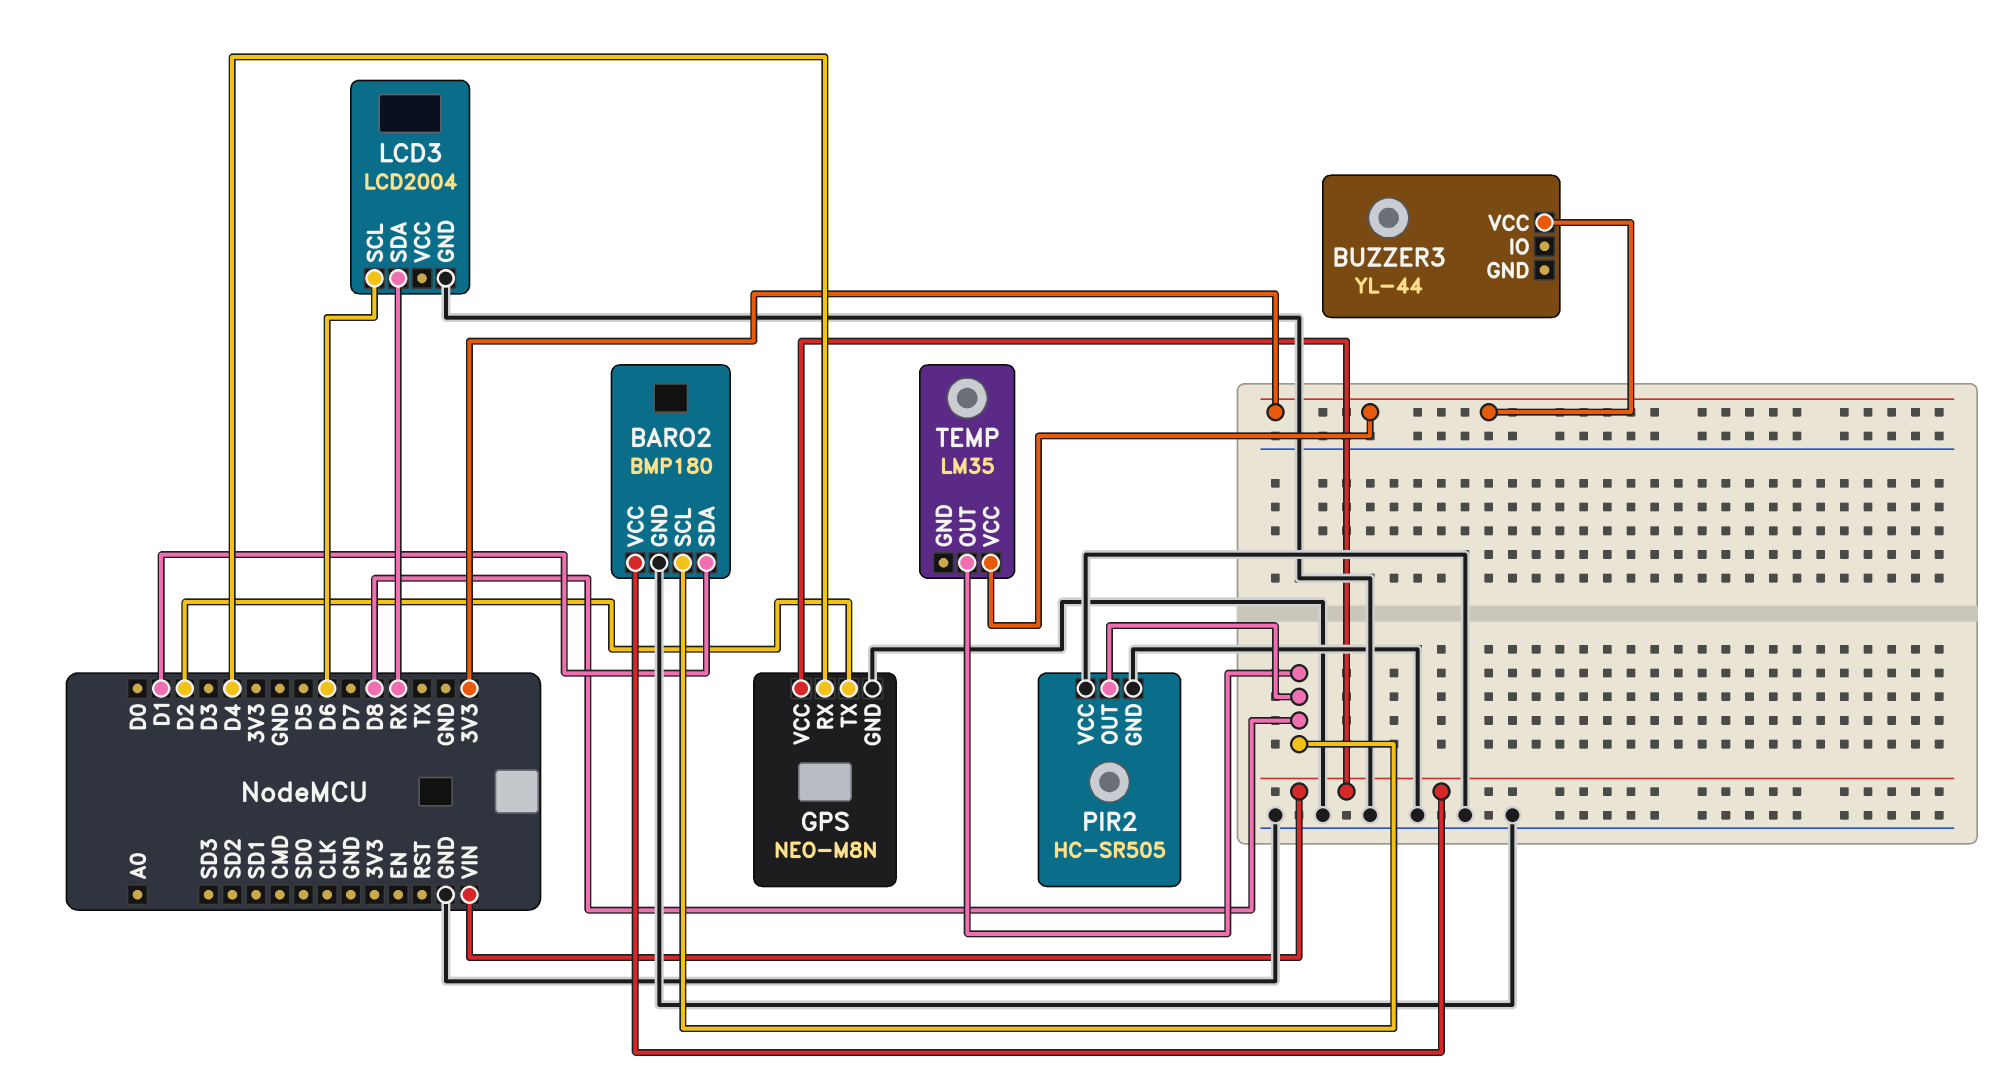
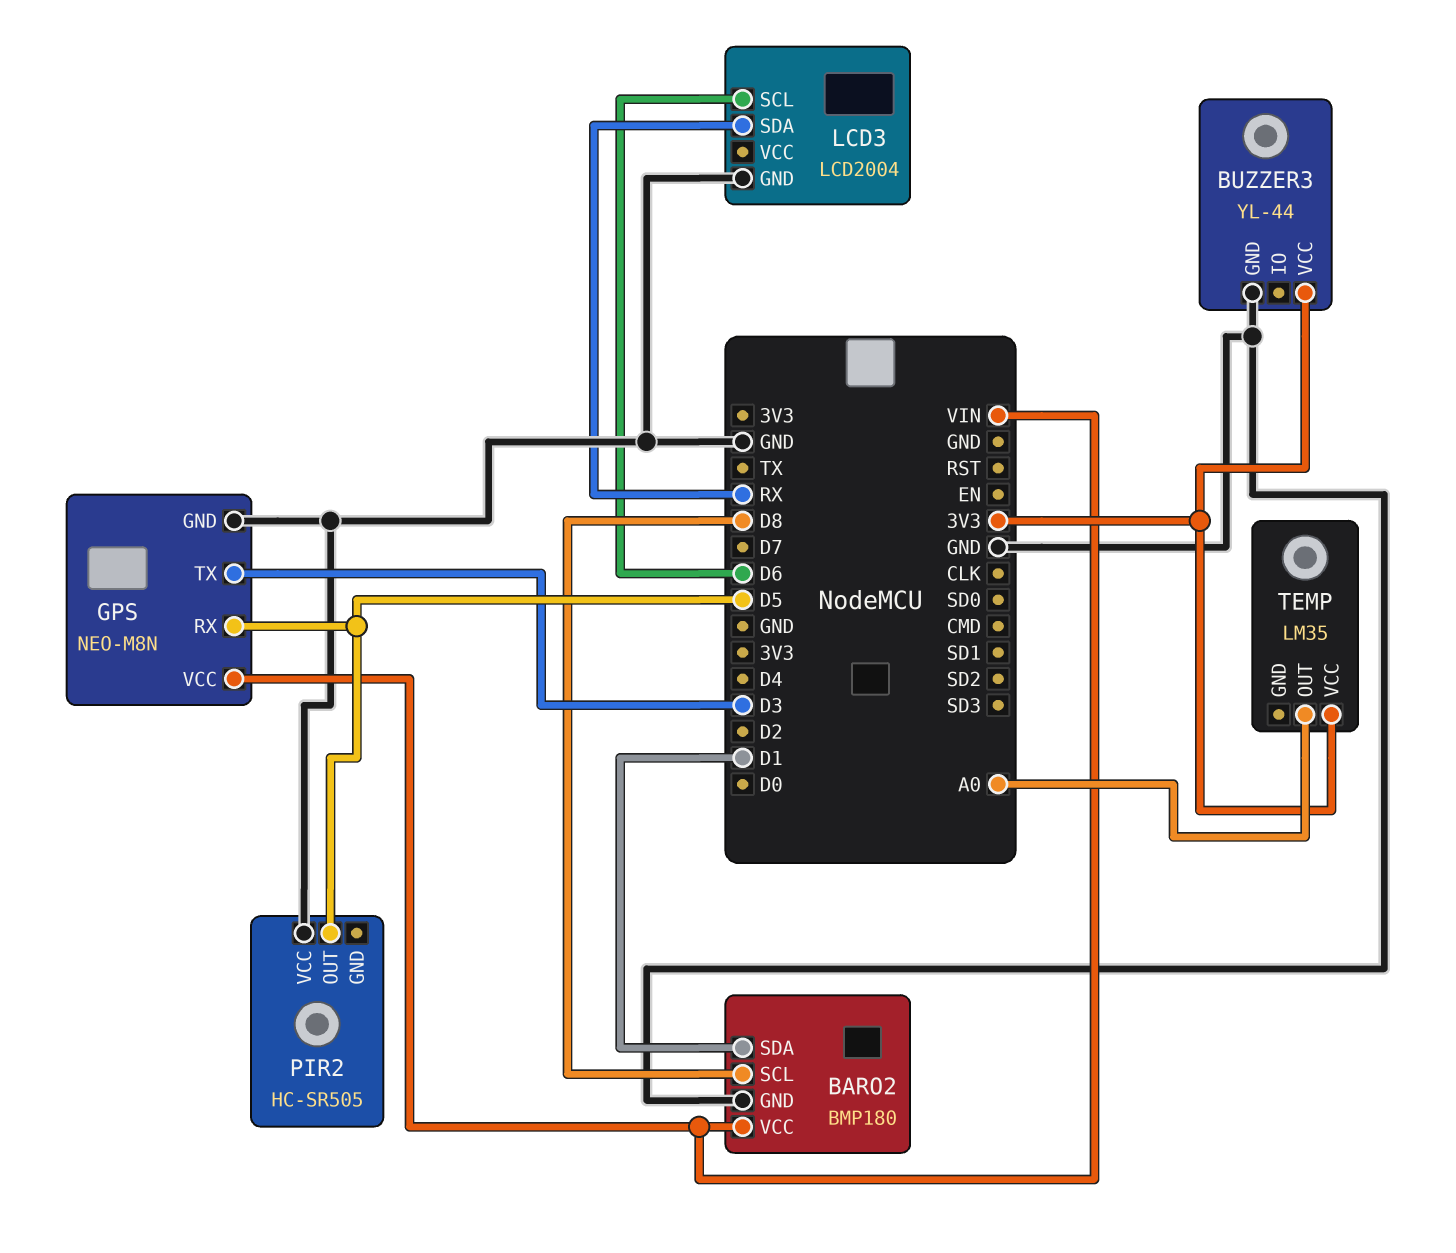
BUZZER3 pin GND: none -> GND
GPS pin RX: D4 -> D5
GPS pin TX: D2 -> D3
PIR2 pin GND: GND -> none
PIR2 pin OUT: D8 -> D5
TEMP pin OUT: D8 -> A0

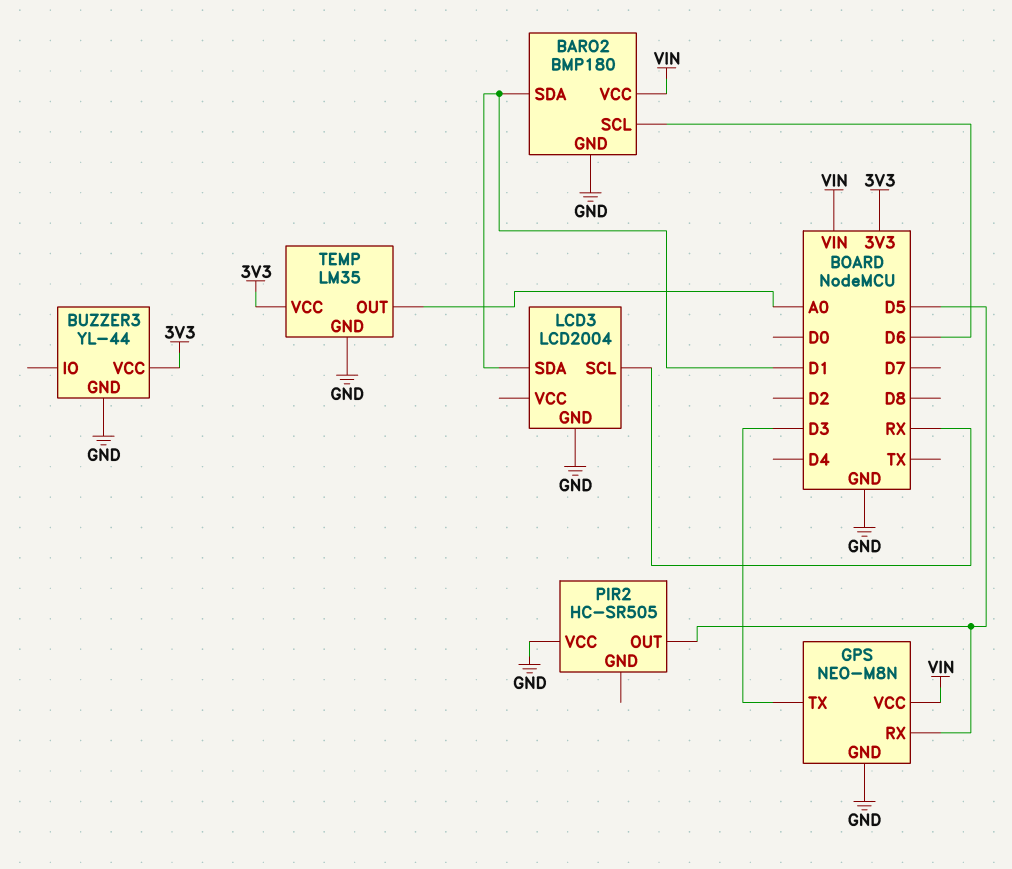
BARO2 pin SCL: D8 -> D6
LCD3 pin SCL: D6 -> RX
LCD3 pin SDA: RX -> D1
TEMP pin GND: none -> GND

